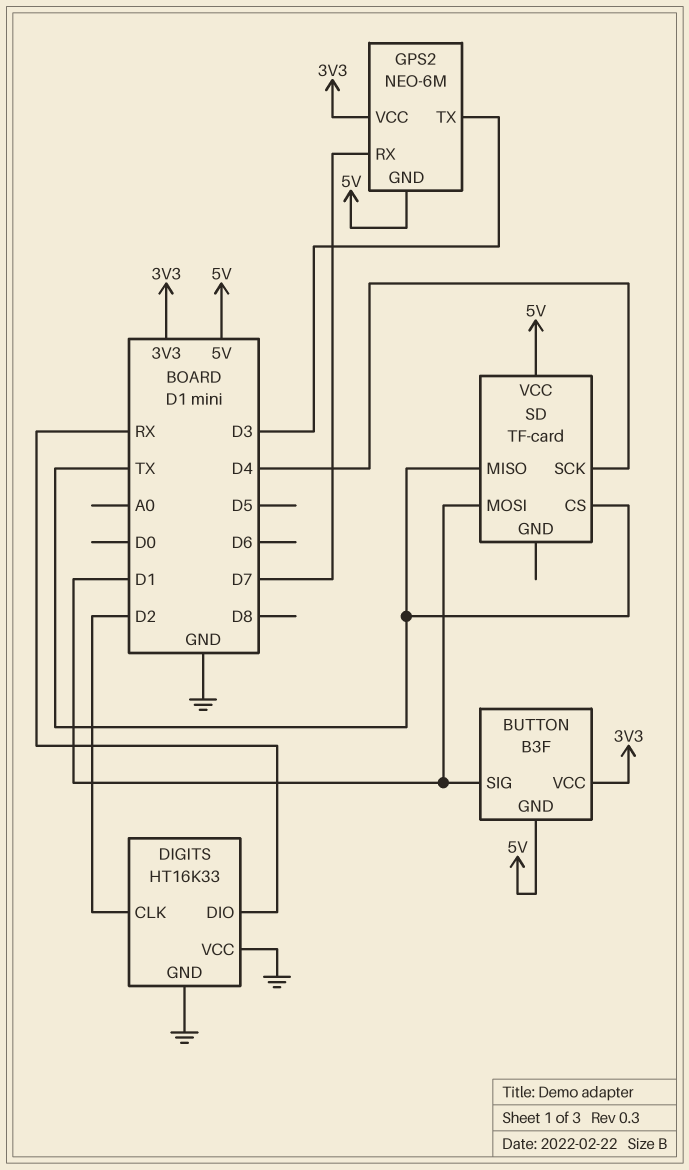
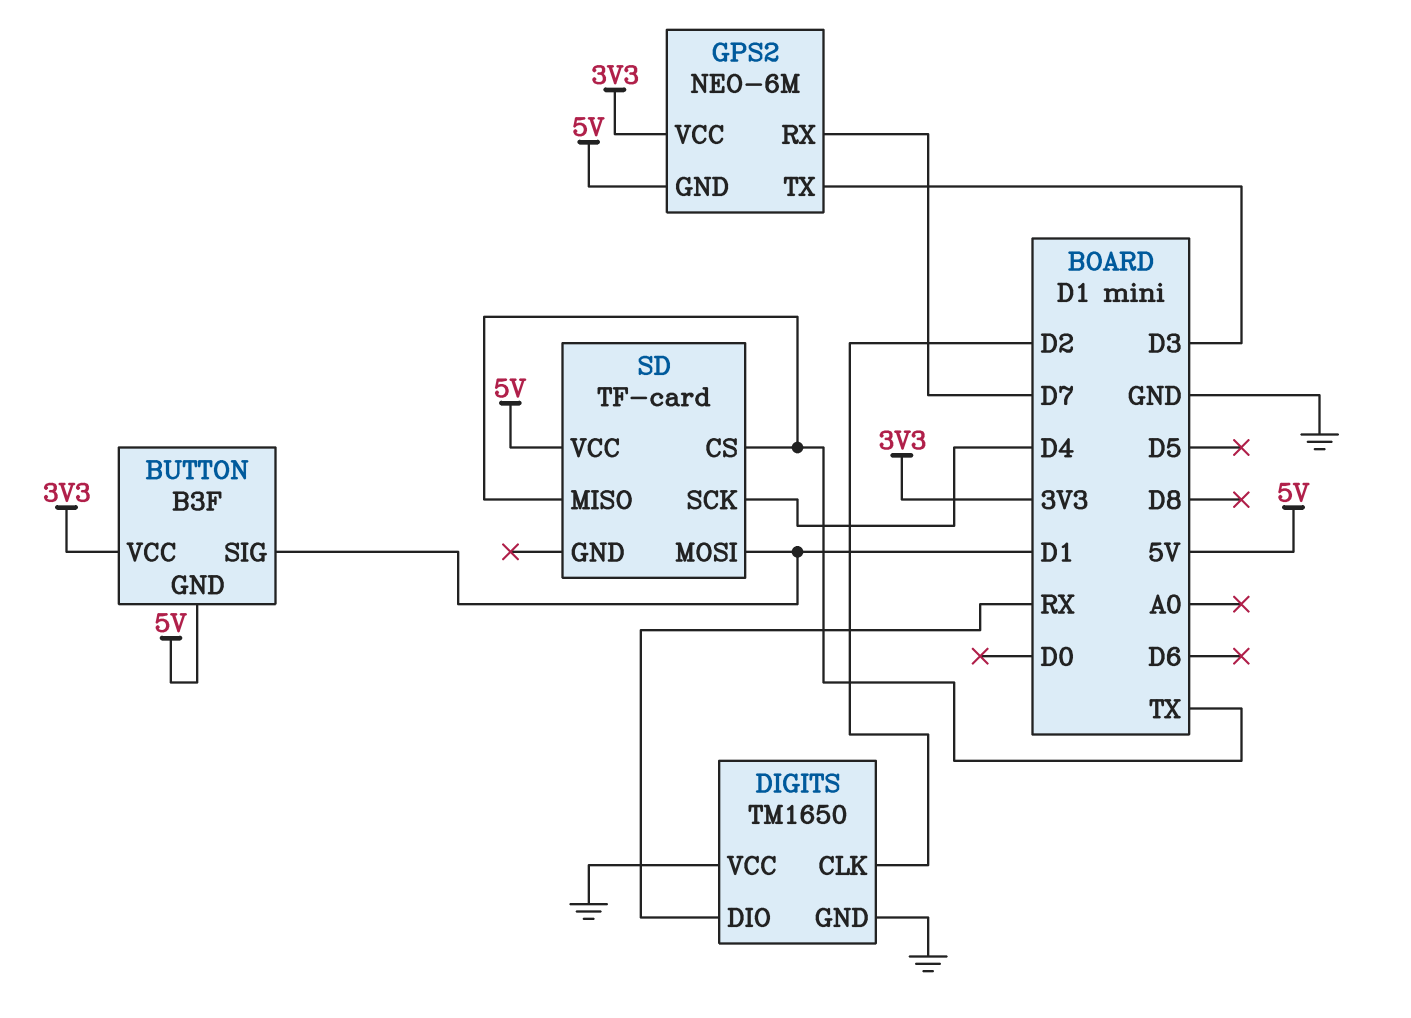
DIGITS: HT16K33 -> TM1650

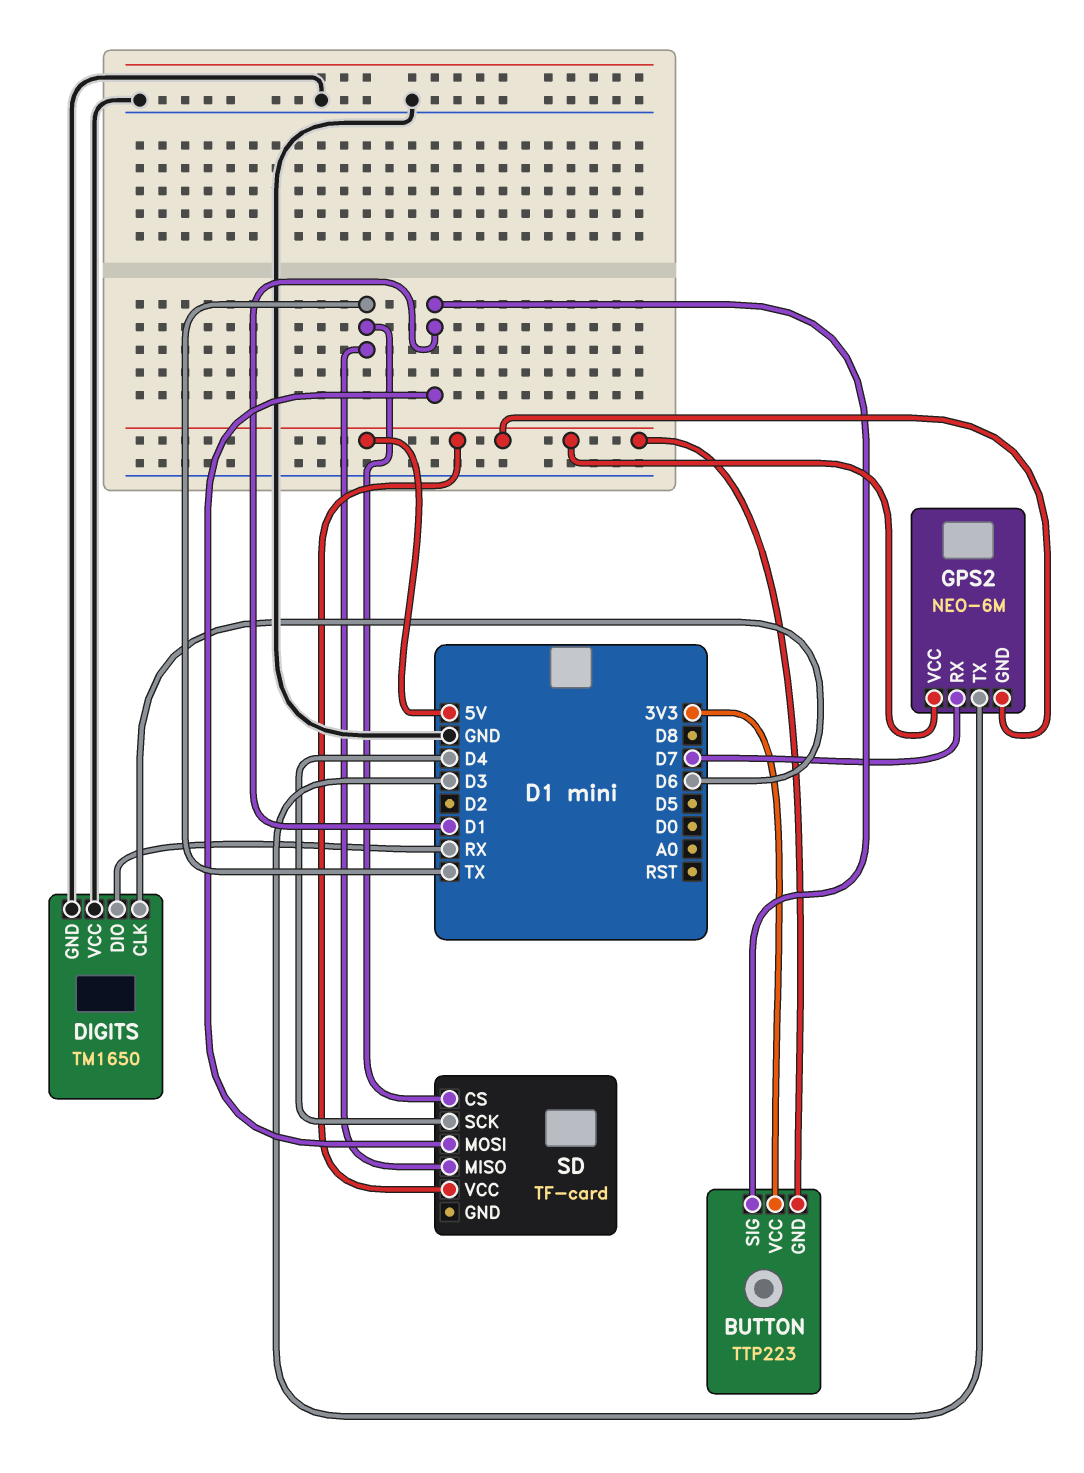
BUTTON: B3F -> TTP223
DIGITS pin CLK: D2 -> D6
GPS2 pin VCC: 3V3 -> 5V

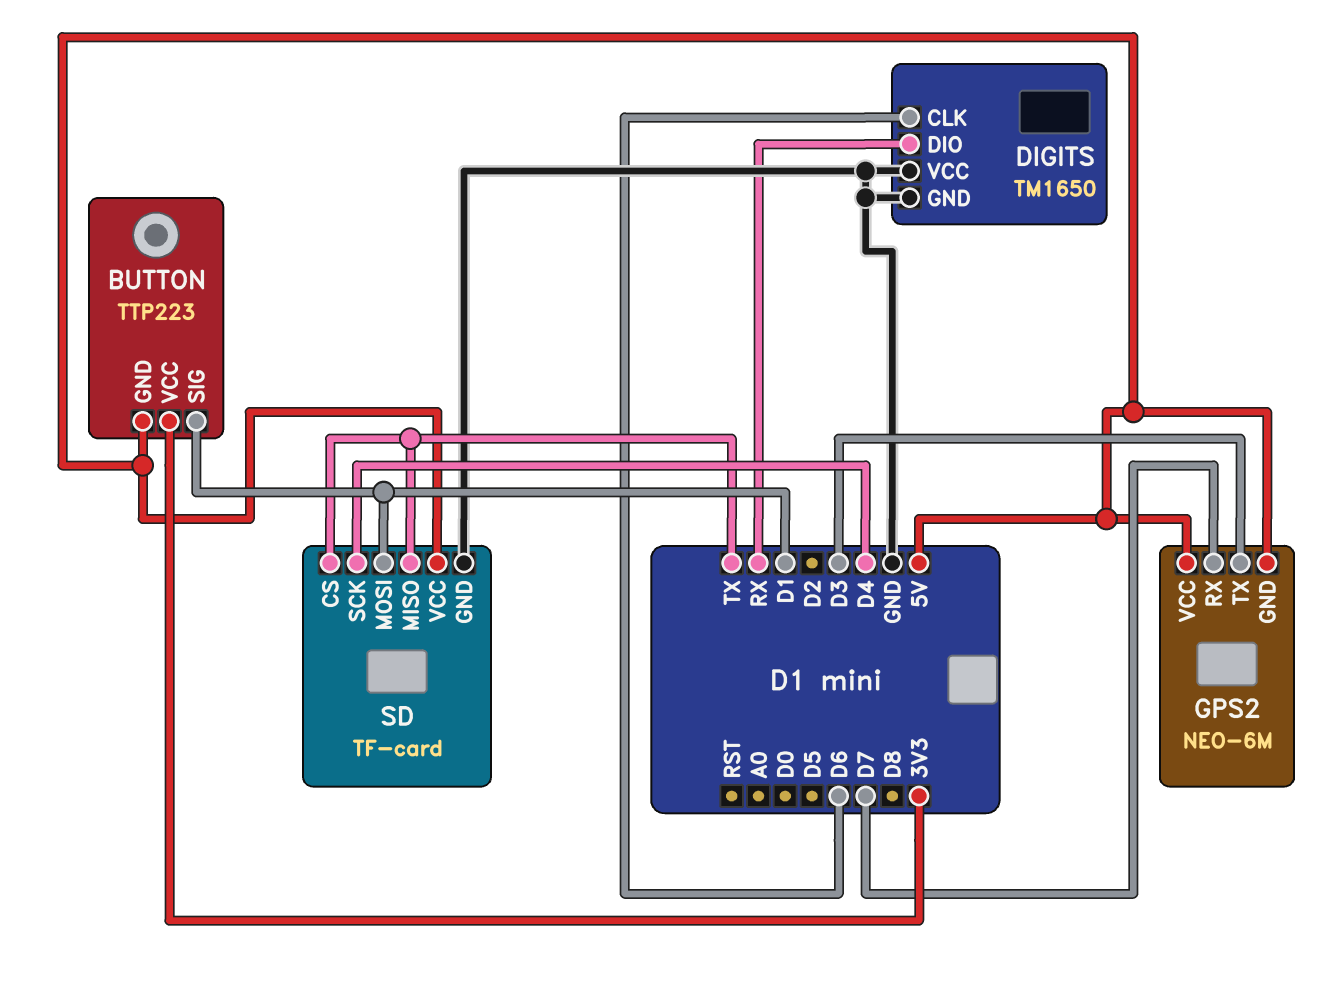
SD pin GND: none -> GND

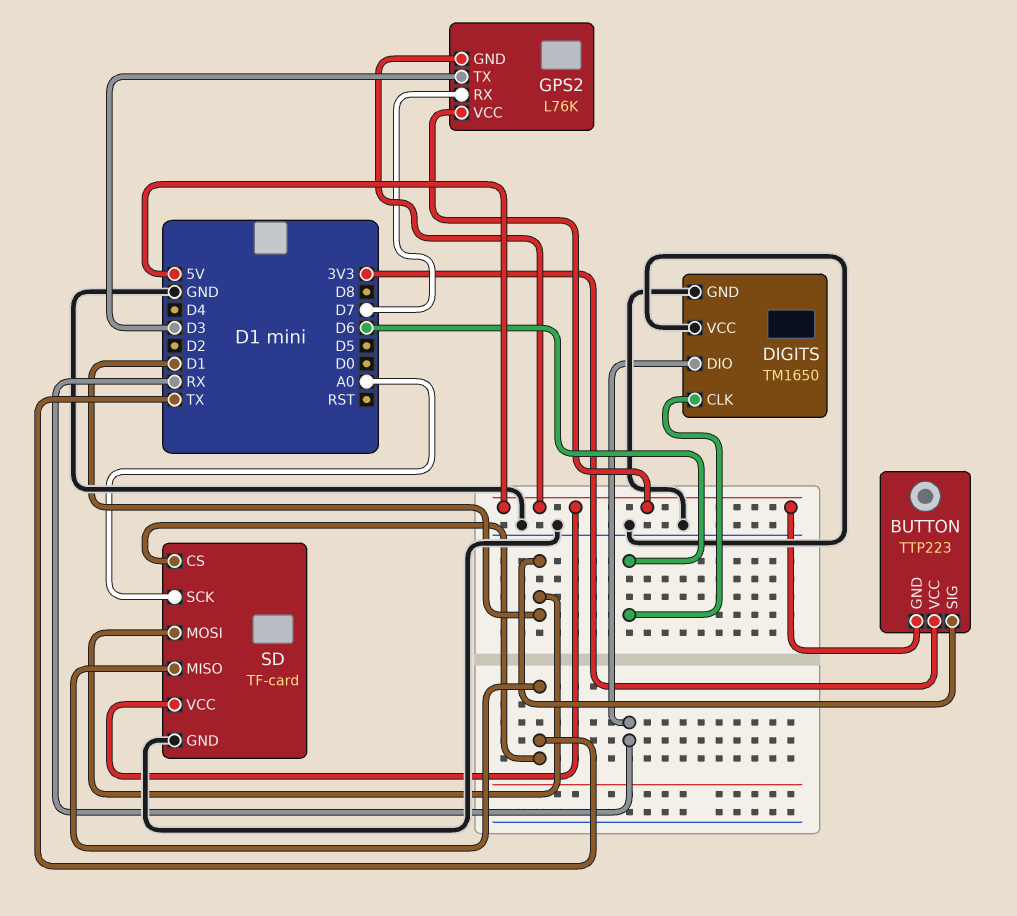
GPS2: NEO-6M -> L76K
SD pin SCK: D4 -> A0

